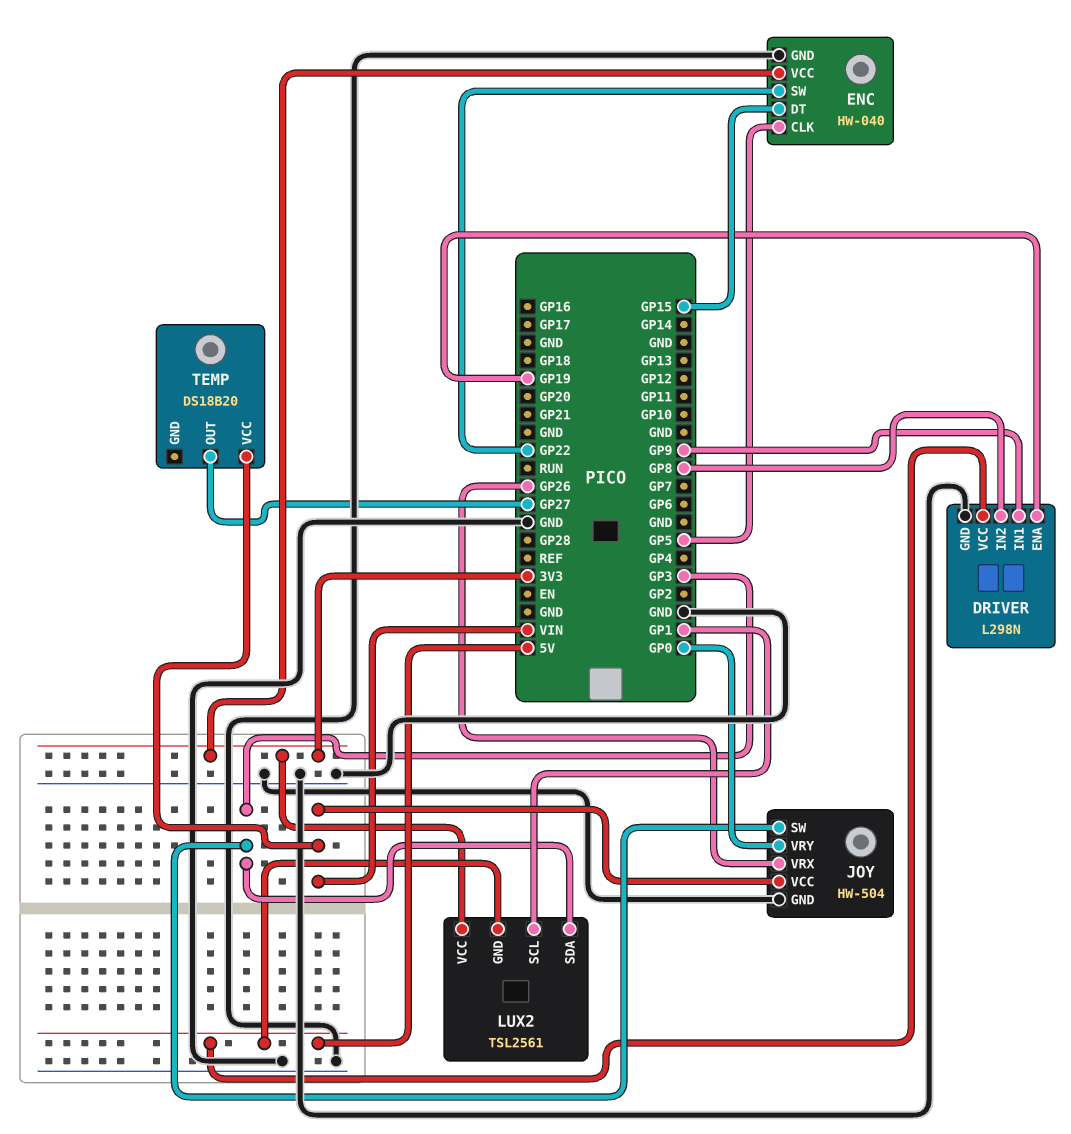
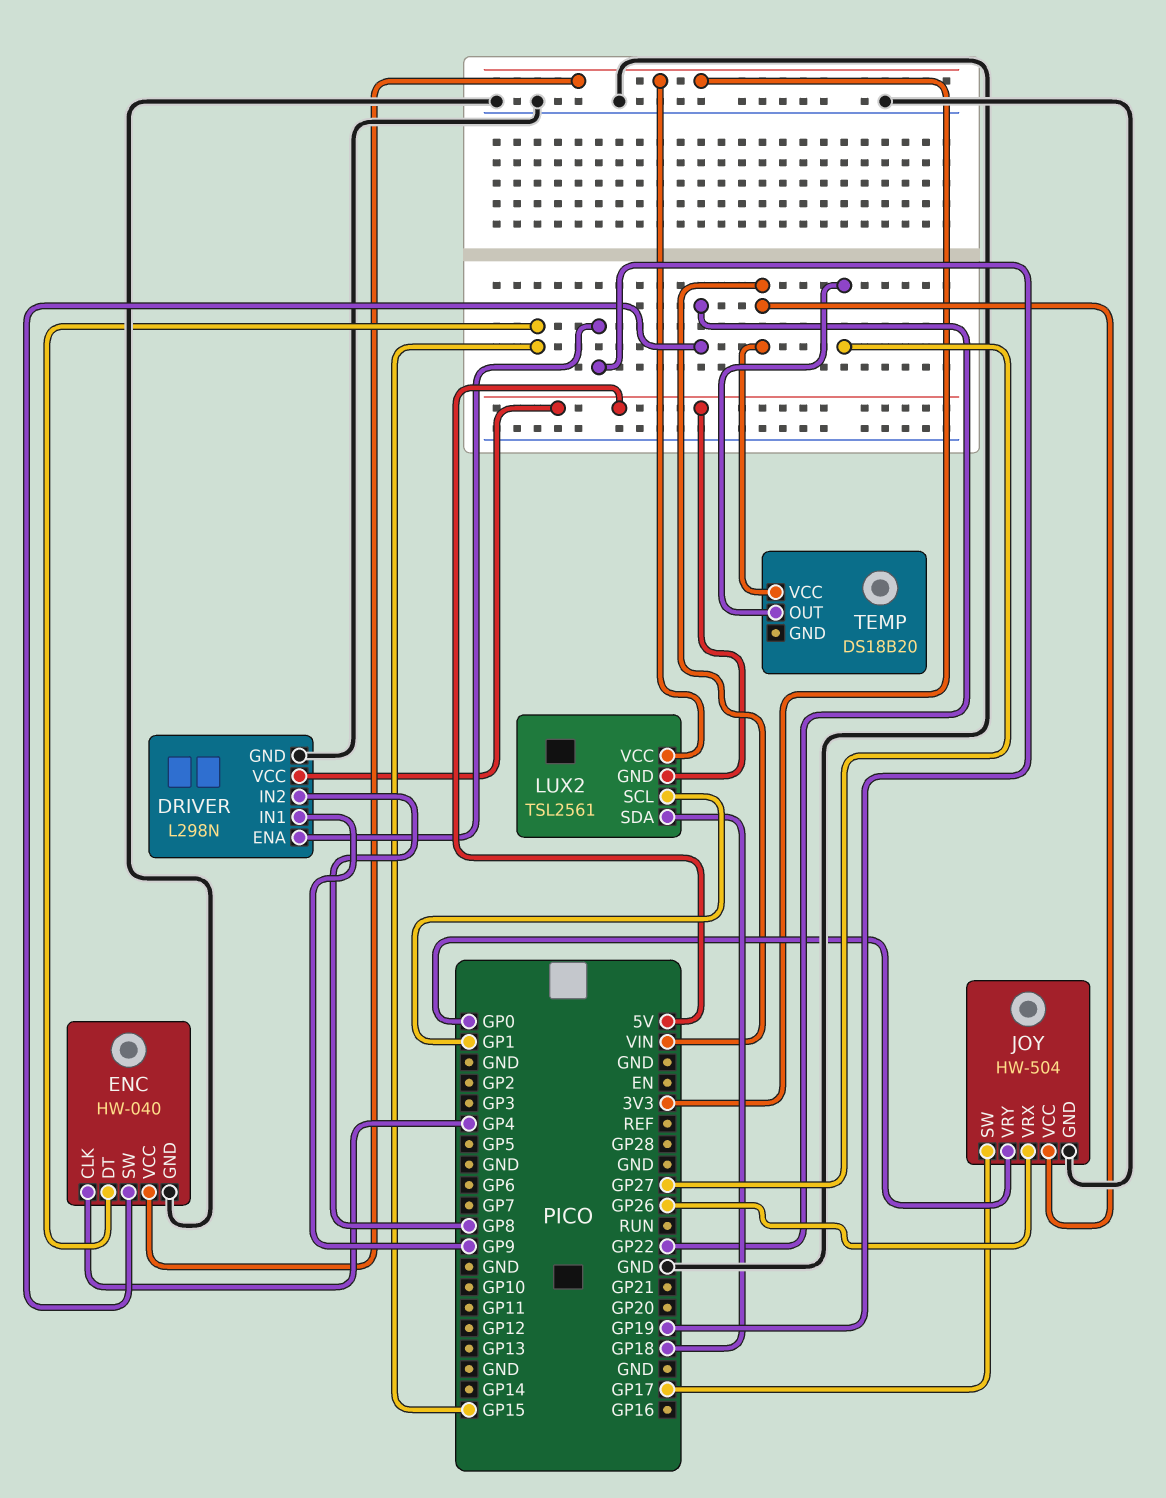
ENC pin CLK: GP5 -> GP4
JOY pin SW: GP3 -> GP17
LUX2 pin SDA: GP3 -> GP18

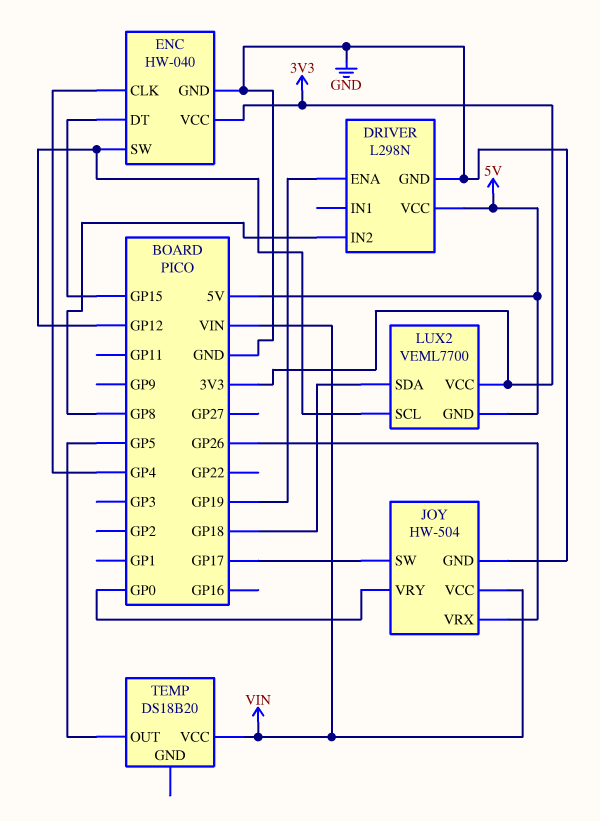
DRIVER pin IN1: GP9 -> none
ENC pin SW: GP22 -> GP12
LUX2: TSL2561 -> VEML7700
LUX2 pin SCL: GP1 -> GP12
TEMP pin OUT: GP27 -> GP5

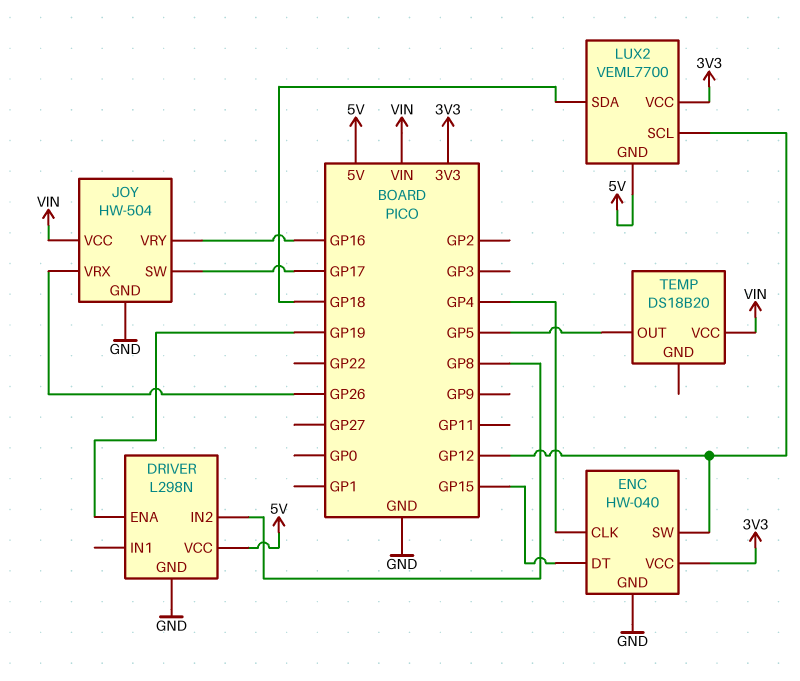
JOY pin VRY: GP0 -> GP16

